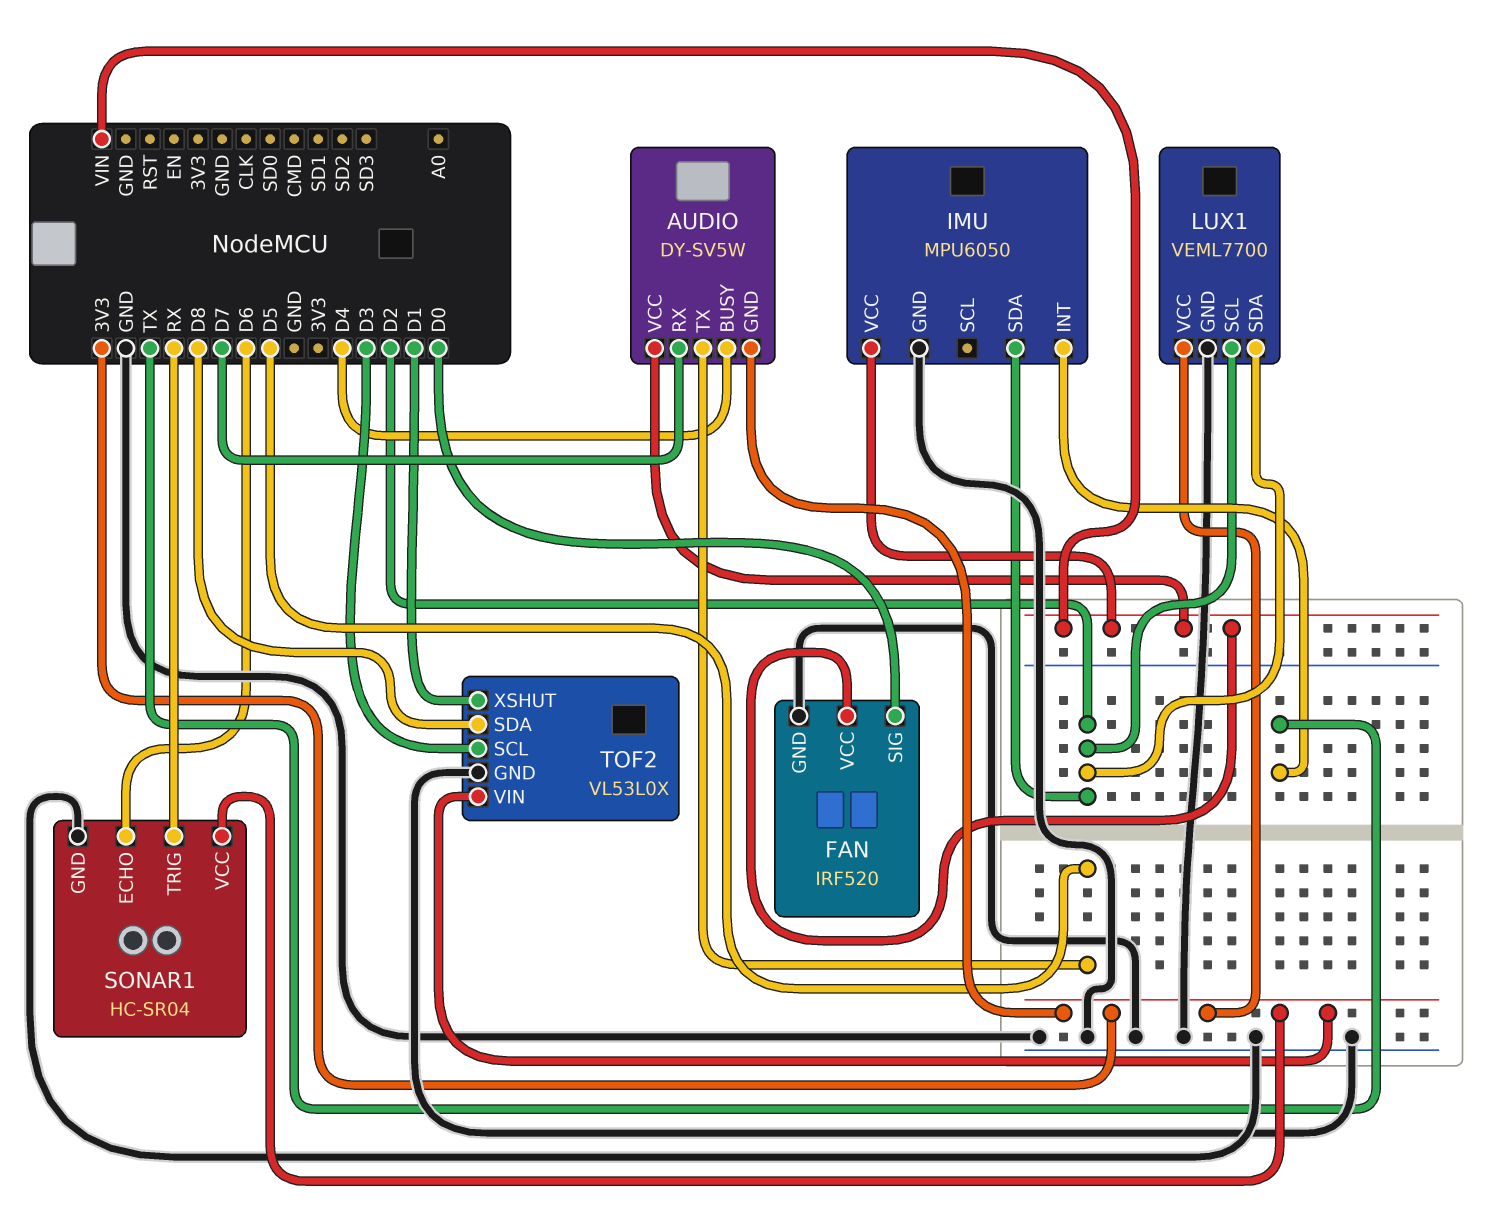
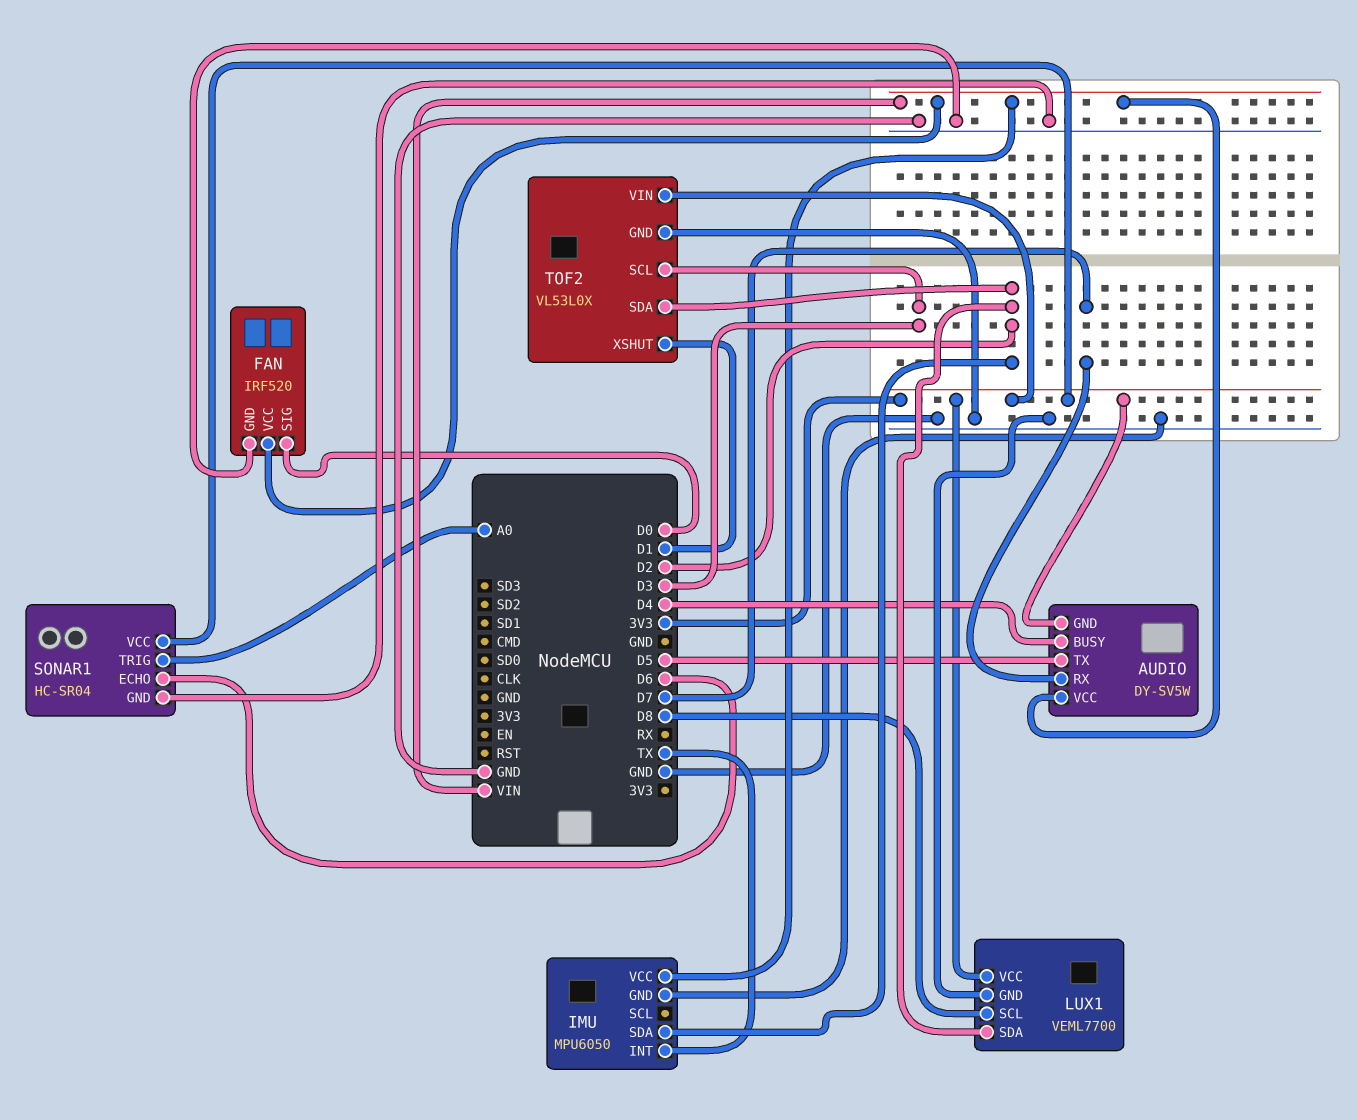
LUX1 pin SCL: D2 -> D8
SONAR1 pin TRIG: RX -> A0
TOF2 pin SDA: D8 -> D2

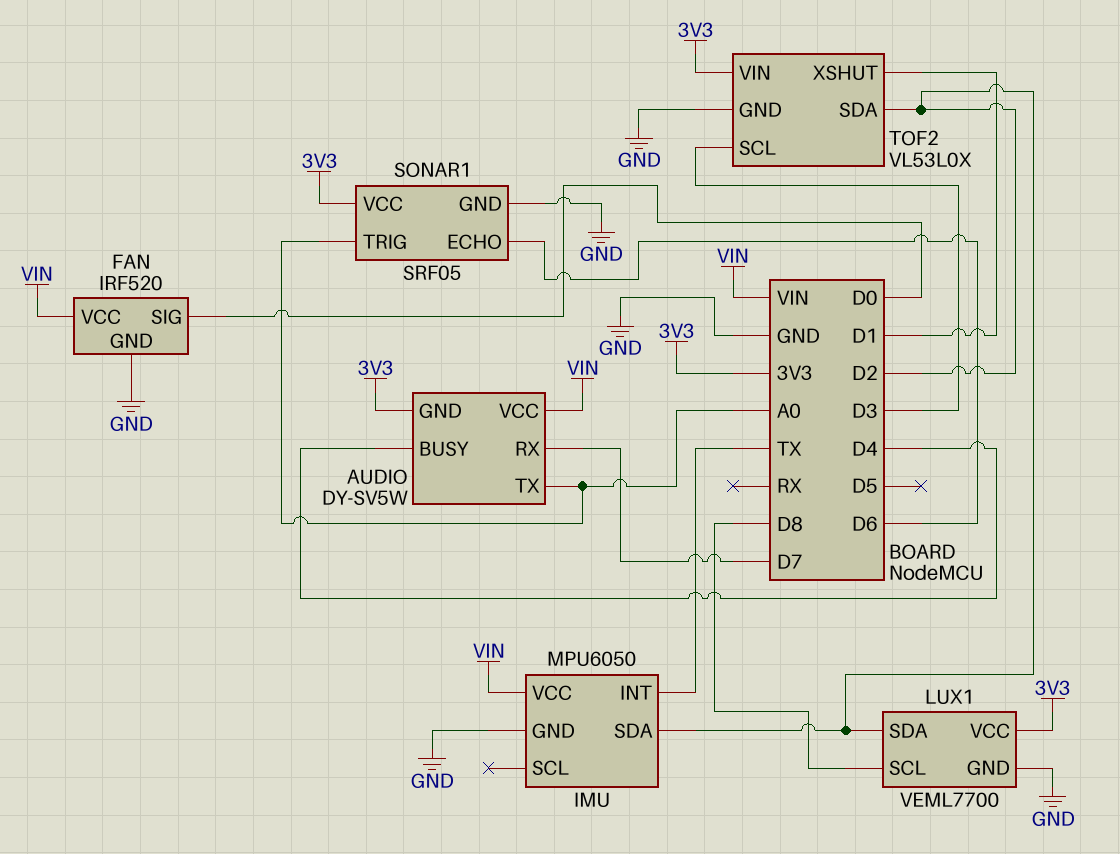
AUDIO pin TX: D5 -> A0
SONAR1: HC-SR04 -> SRF05

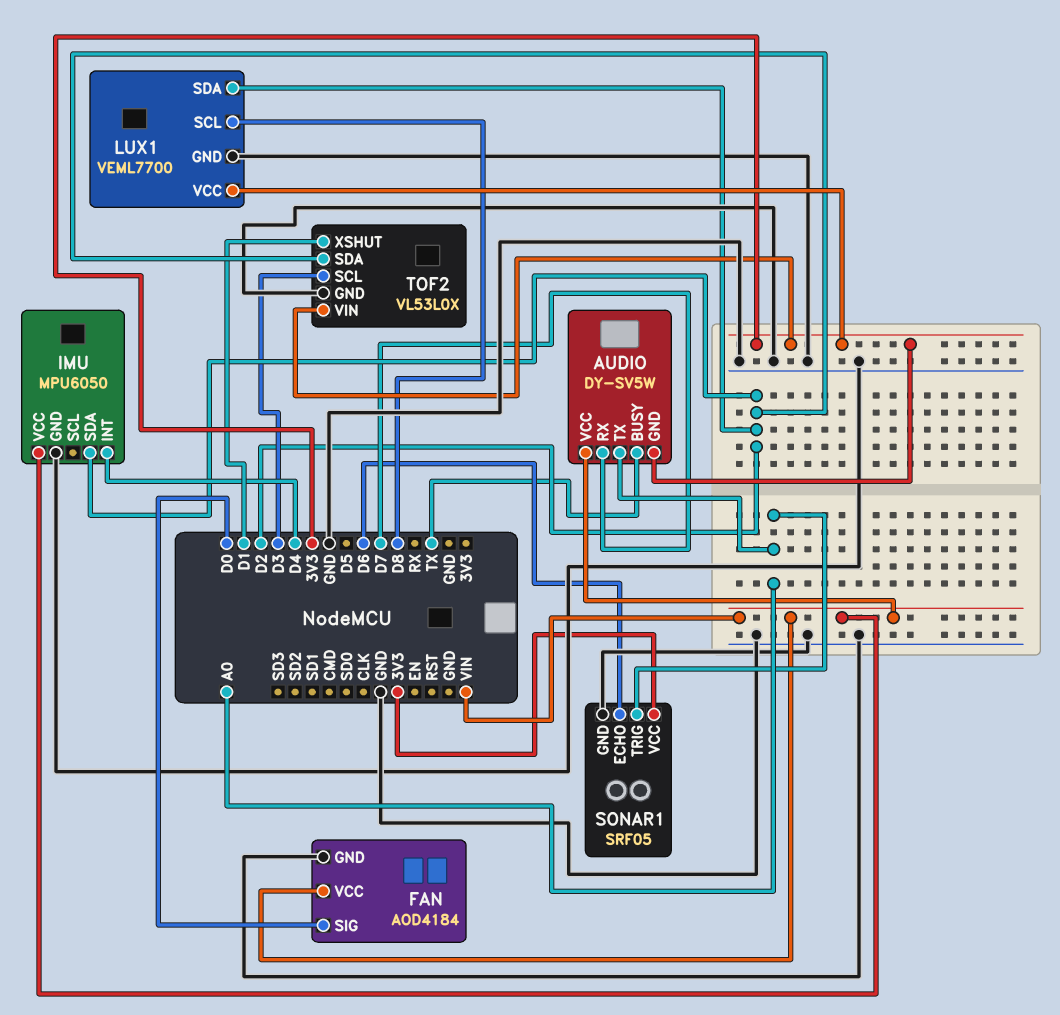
AUDIO pin BUSY: D4 -> TX
FAN: IRF520 -> AOD4184
IMU pin INT: TX -> D4

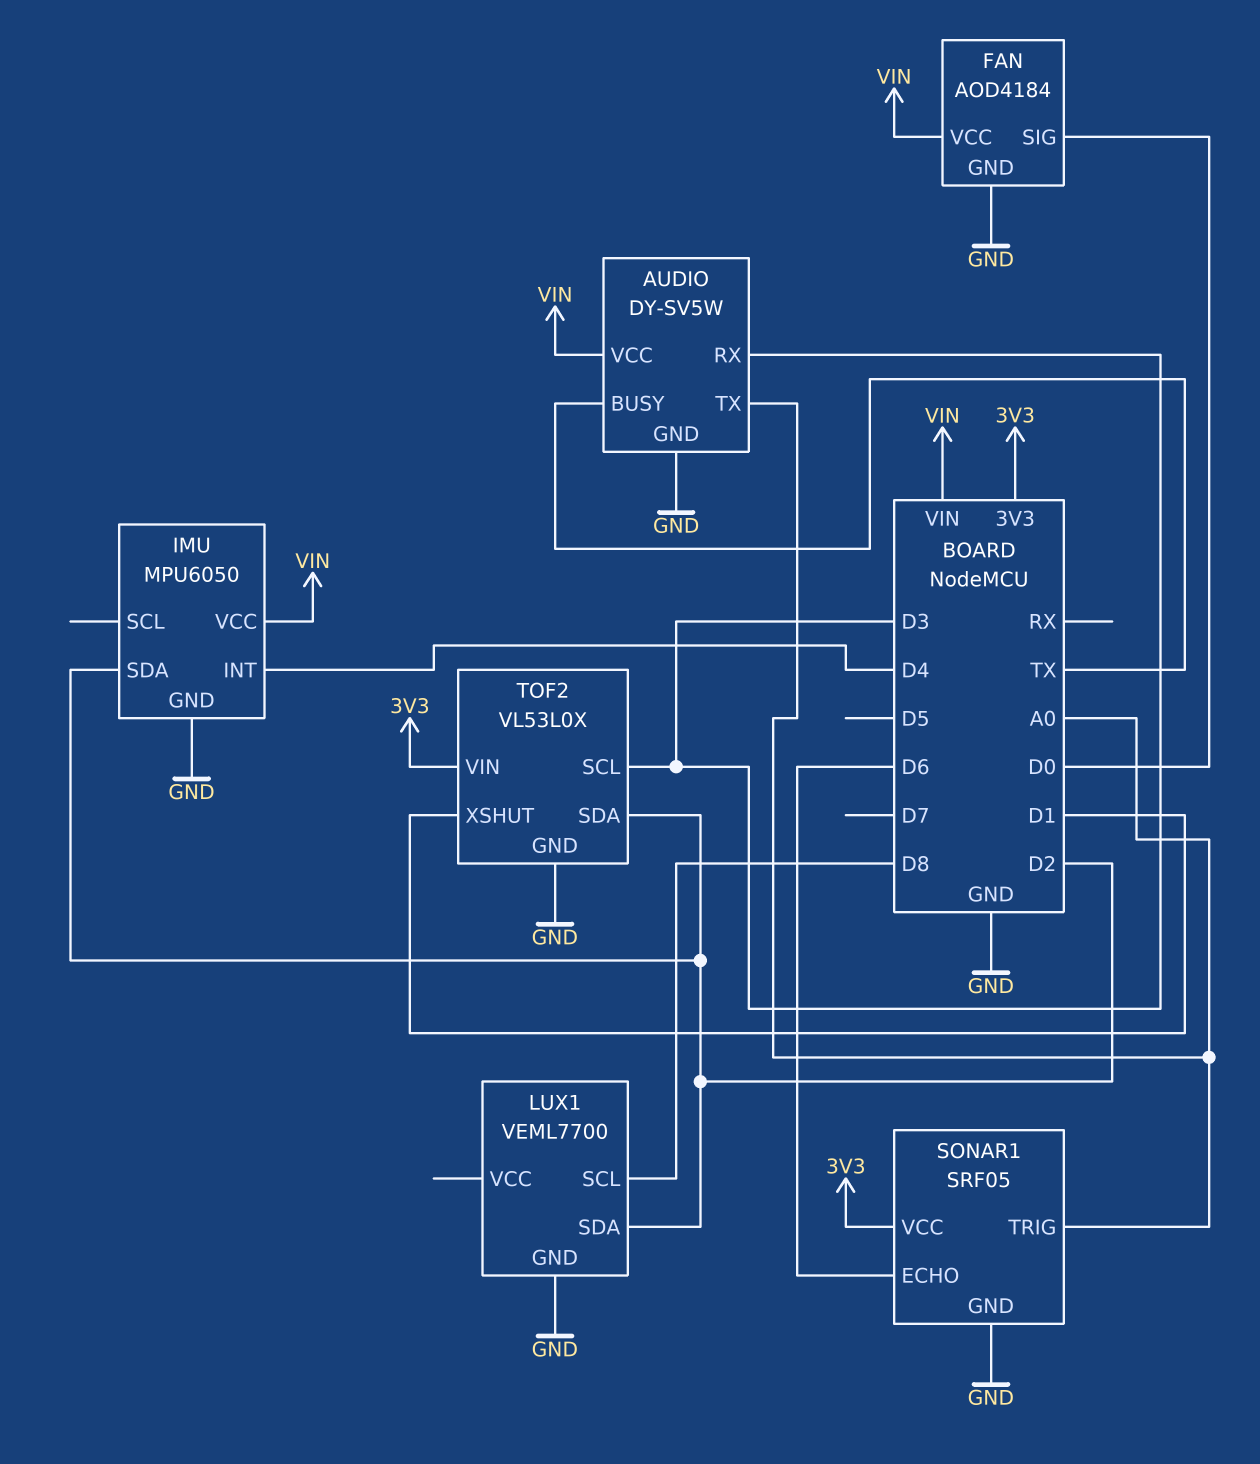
AUDIO pin GND: 3V3 -> GND
AUDIO pin RX: D7 -> D3
LUX1 pin VCC: 3V3 -> none

